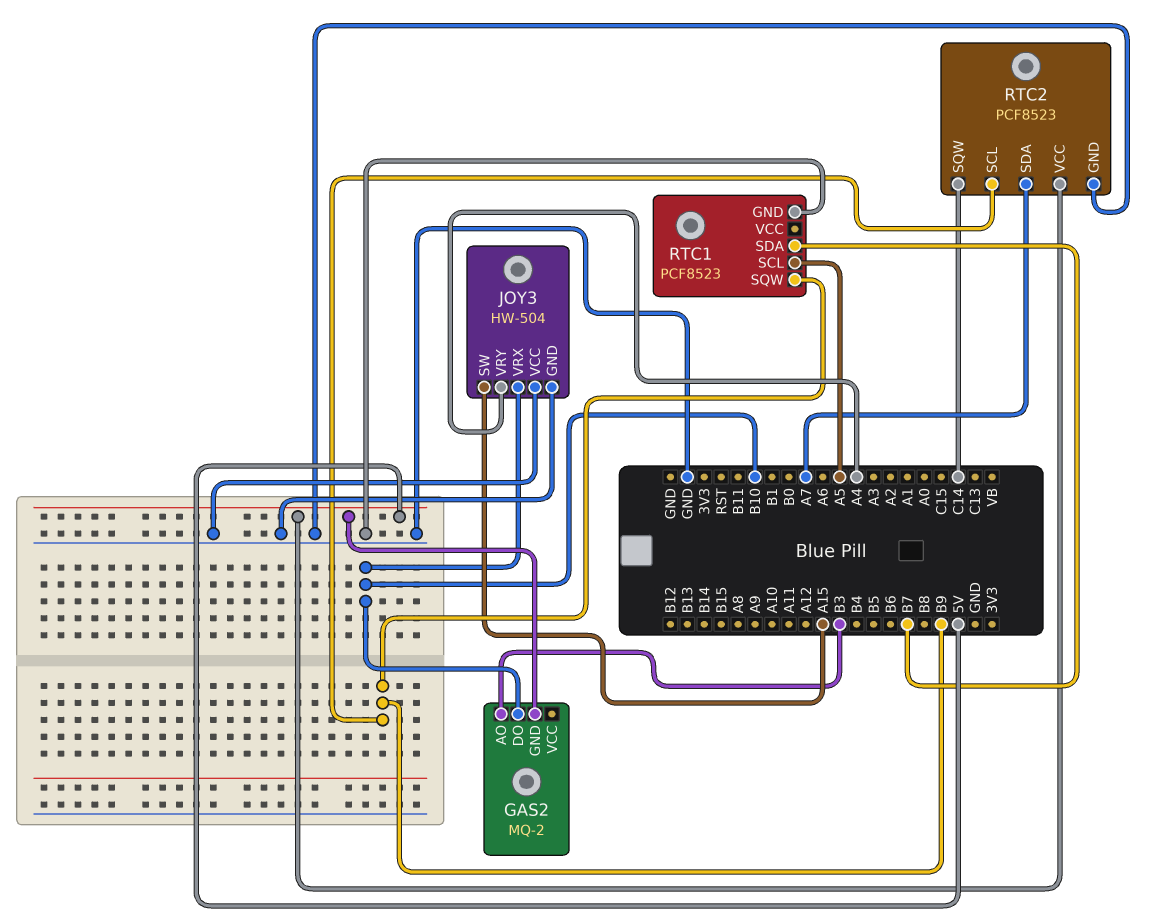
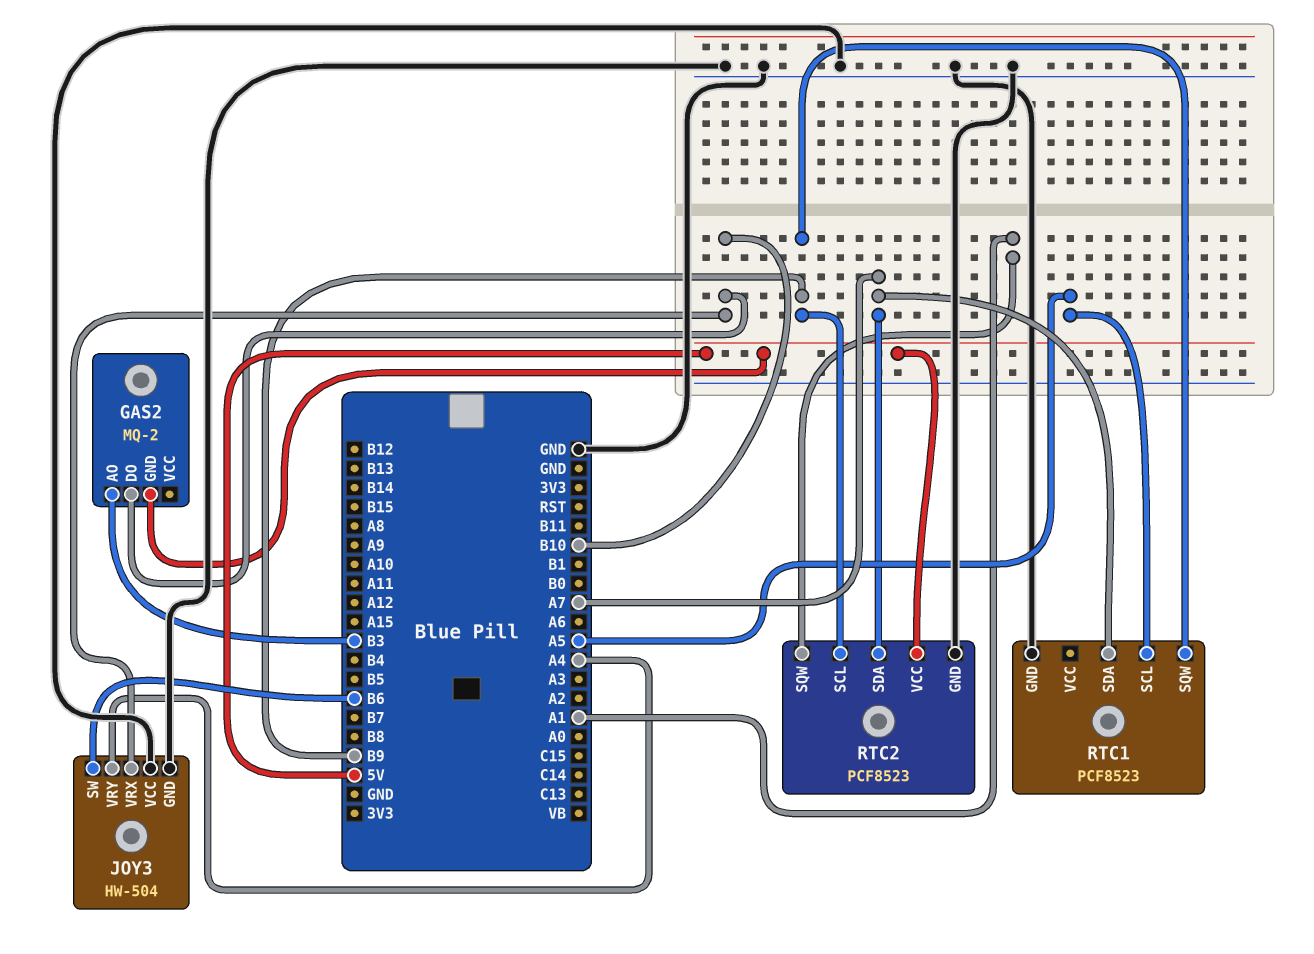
JOY3 pin SW: A15 -> B6
RTC1 pin SDA: B7 -> A7
RTC2 pin SQW: C14 -> A1

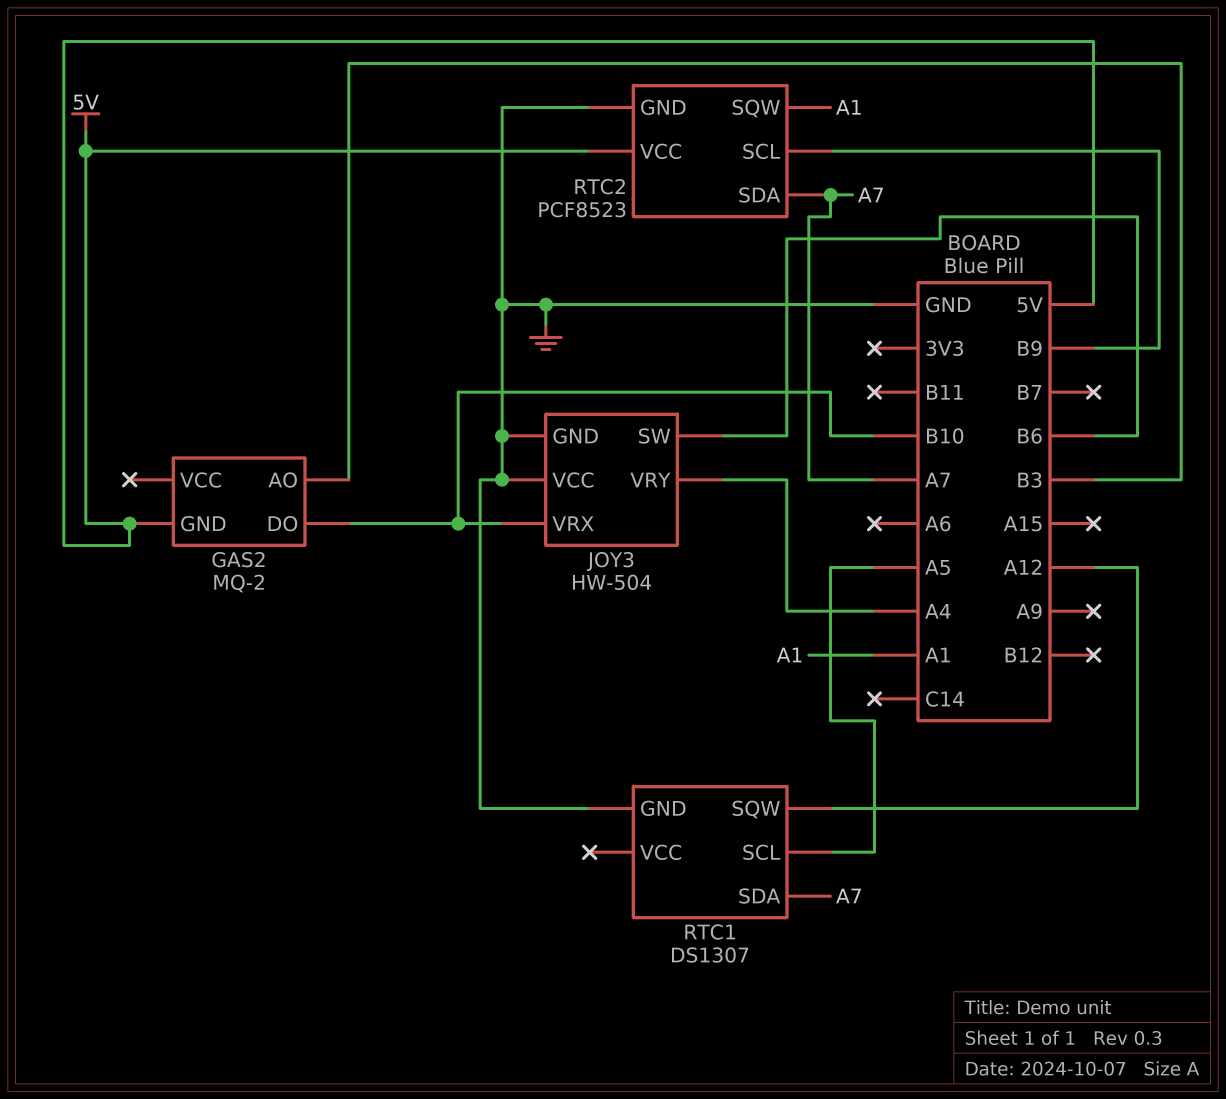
RTC1: PCF8523 -> DS1307
RTC1 pin SQW: B9 -> A12

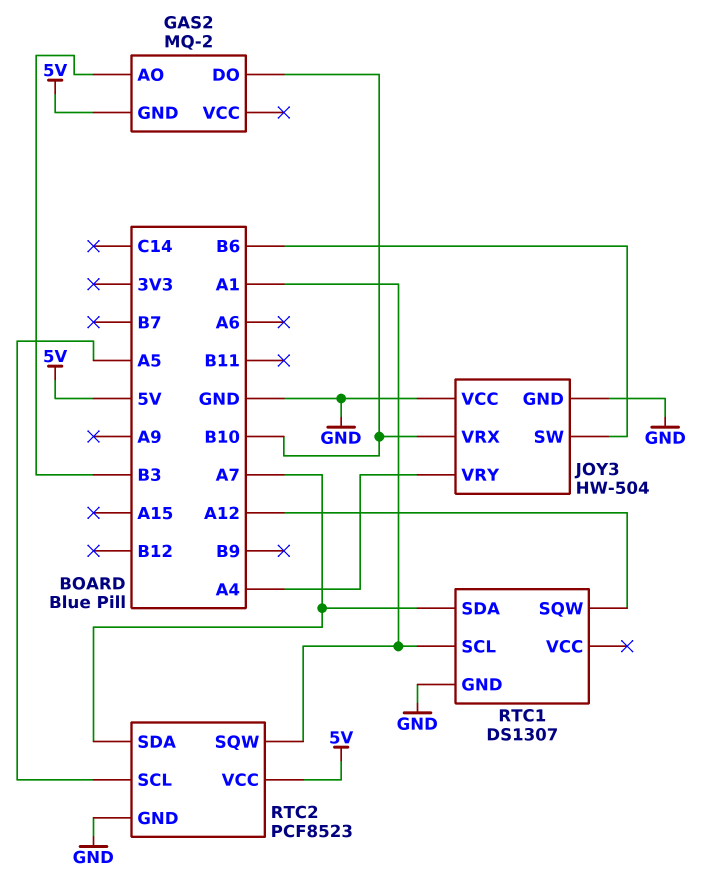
RTC1 pin SCL: A5 -> A1
RTC2 pin SCL: B9 -> A5

